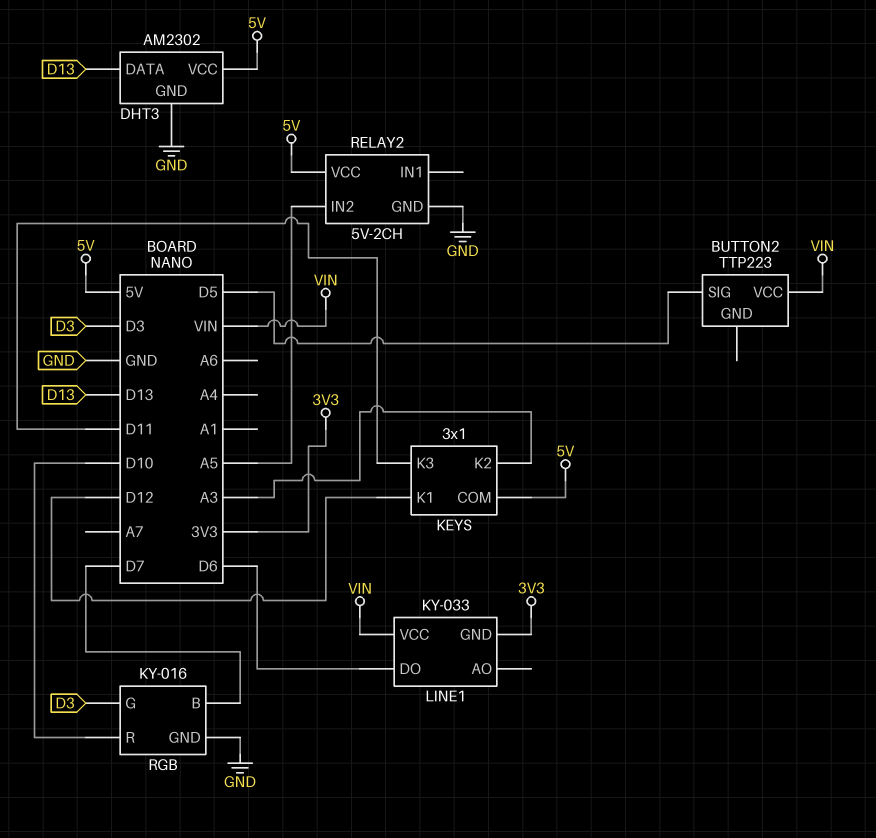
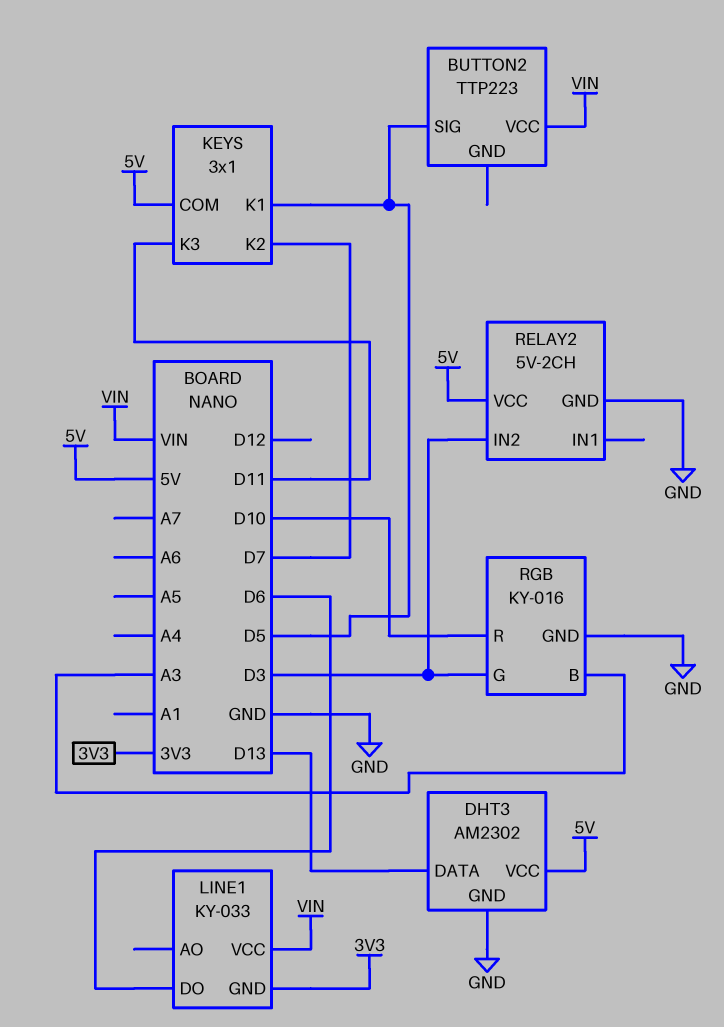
KEYS pin K1: D12 -> D5
KEYS pin K2: A3 -> D7
RELAY2 pin IN2: A5 -> D3
RGB pin B: D7 -> A3

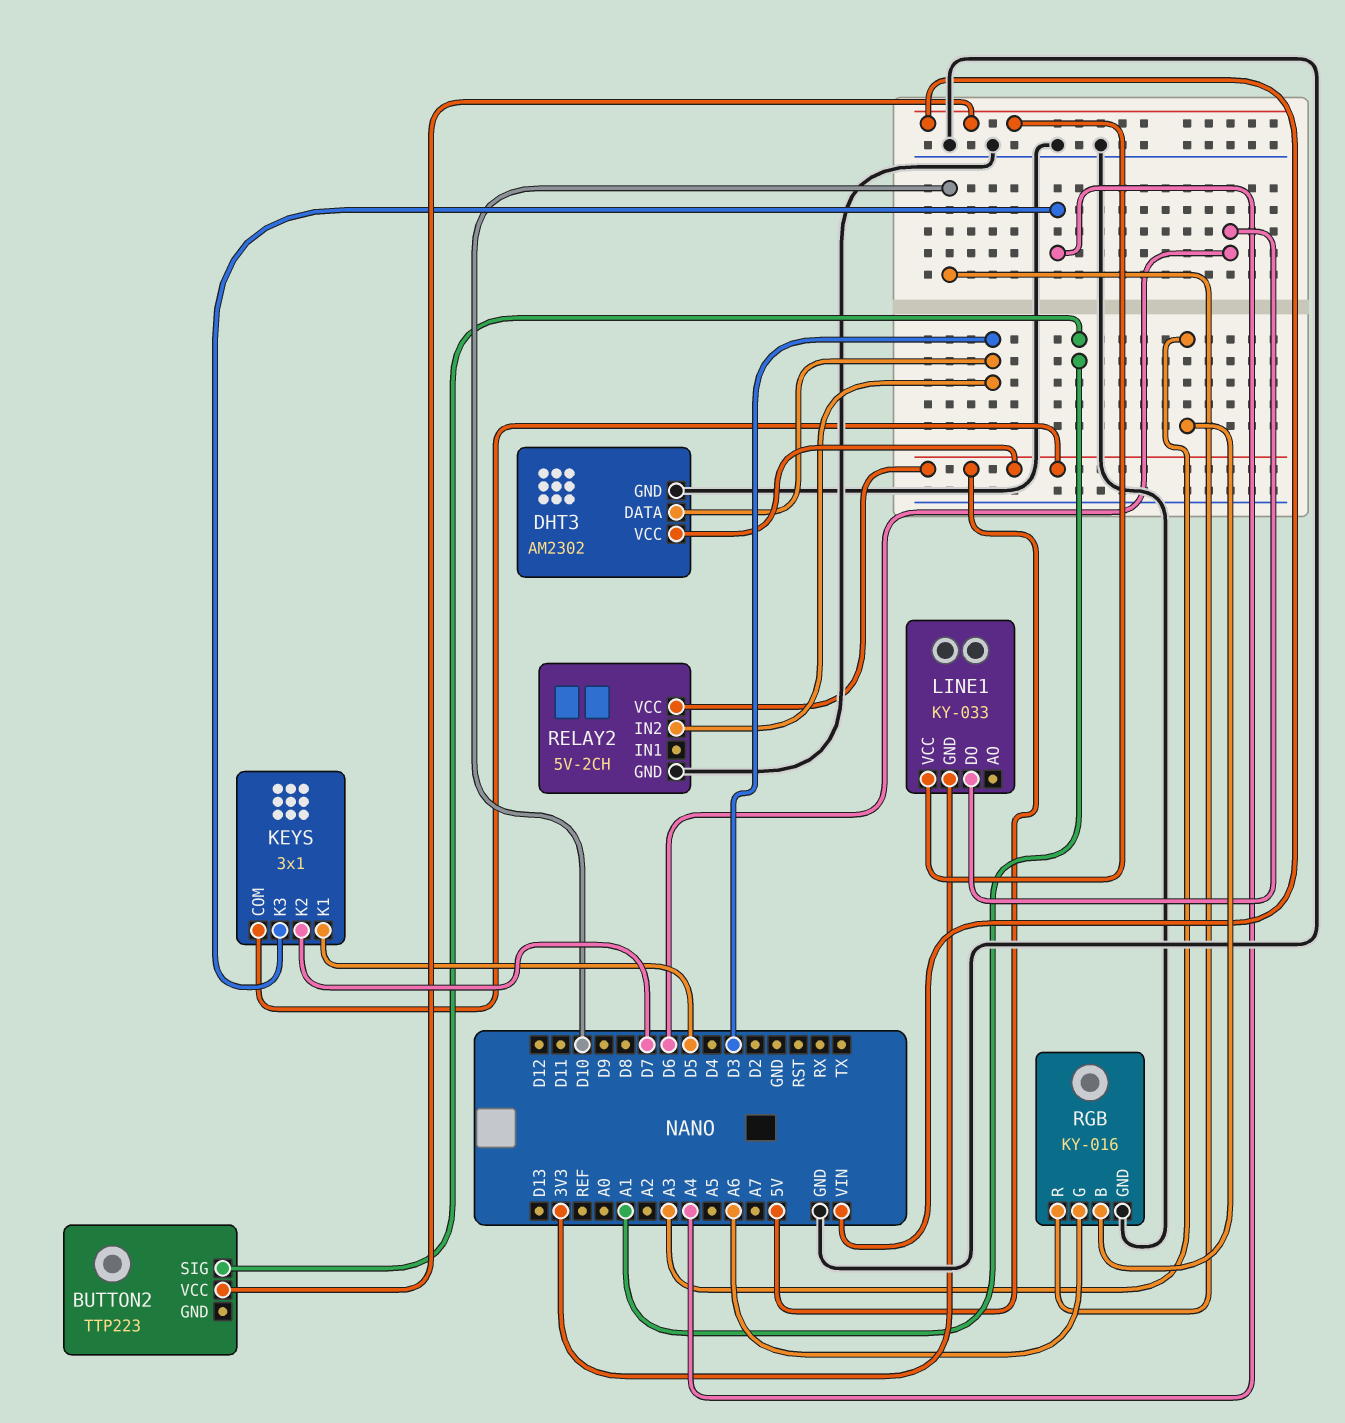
BUTTON2 pin SIG: D5 -> A1
DHT3 pin DATA: D13 -> D3
KEYS pin K3: D11 -> A4
RGB pin G: D3 -> A6

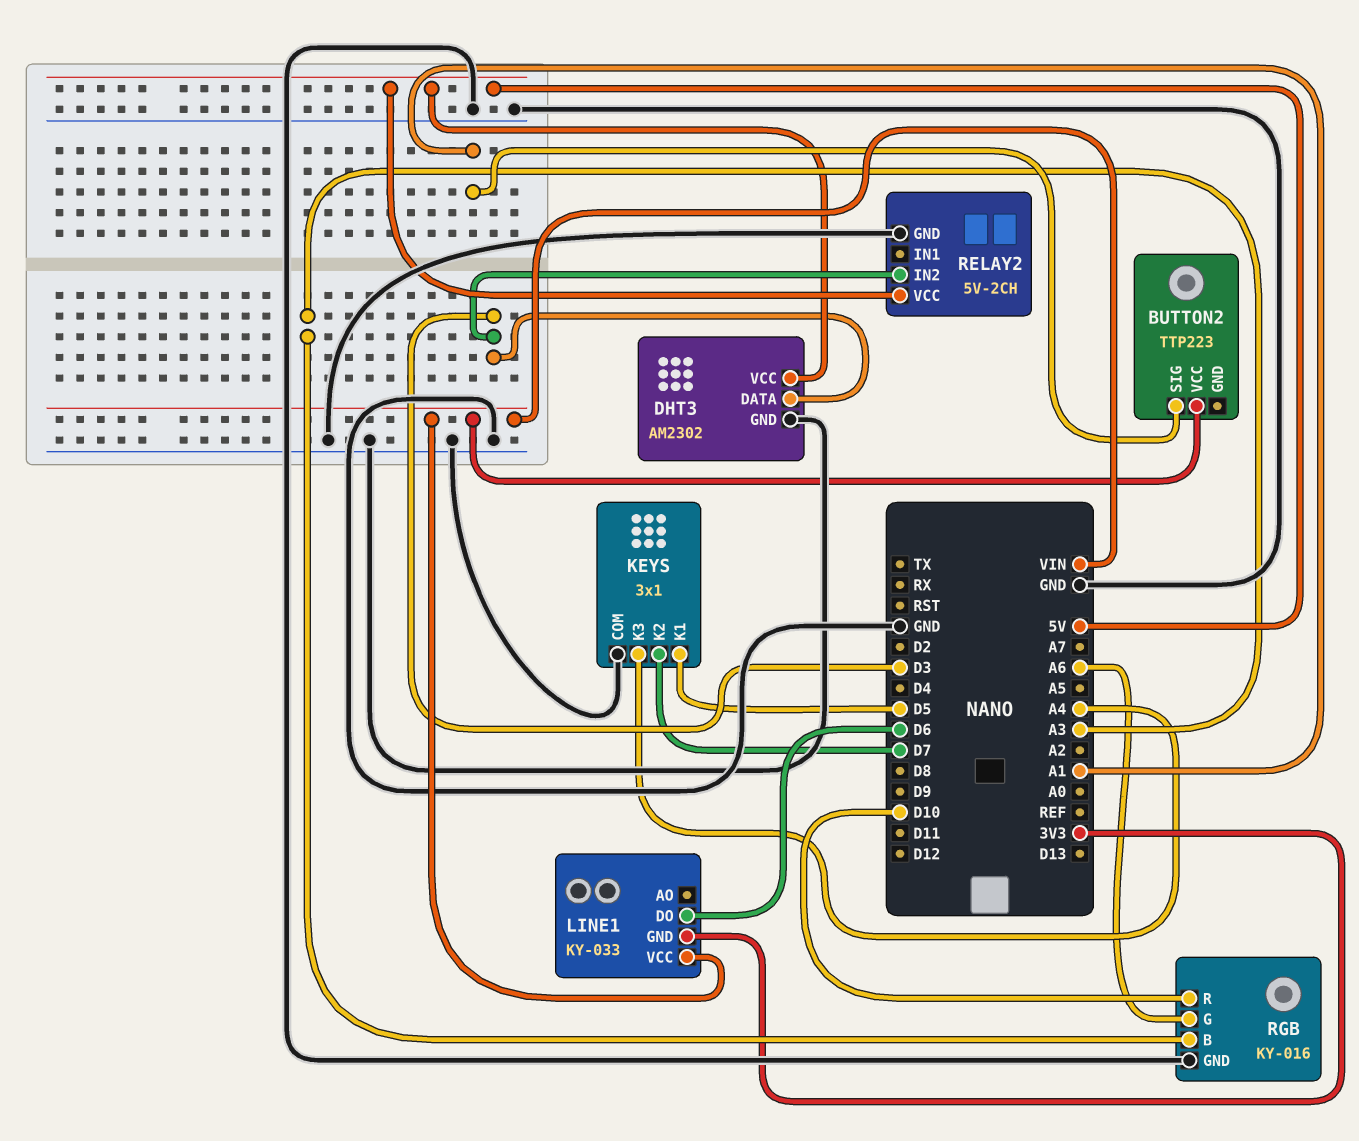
KEYS pin COM: 5V -> GND

